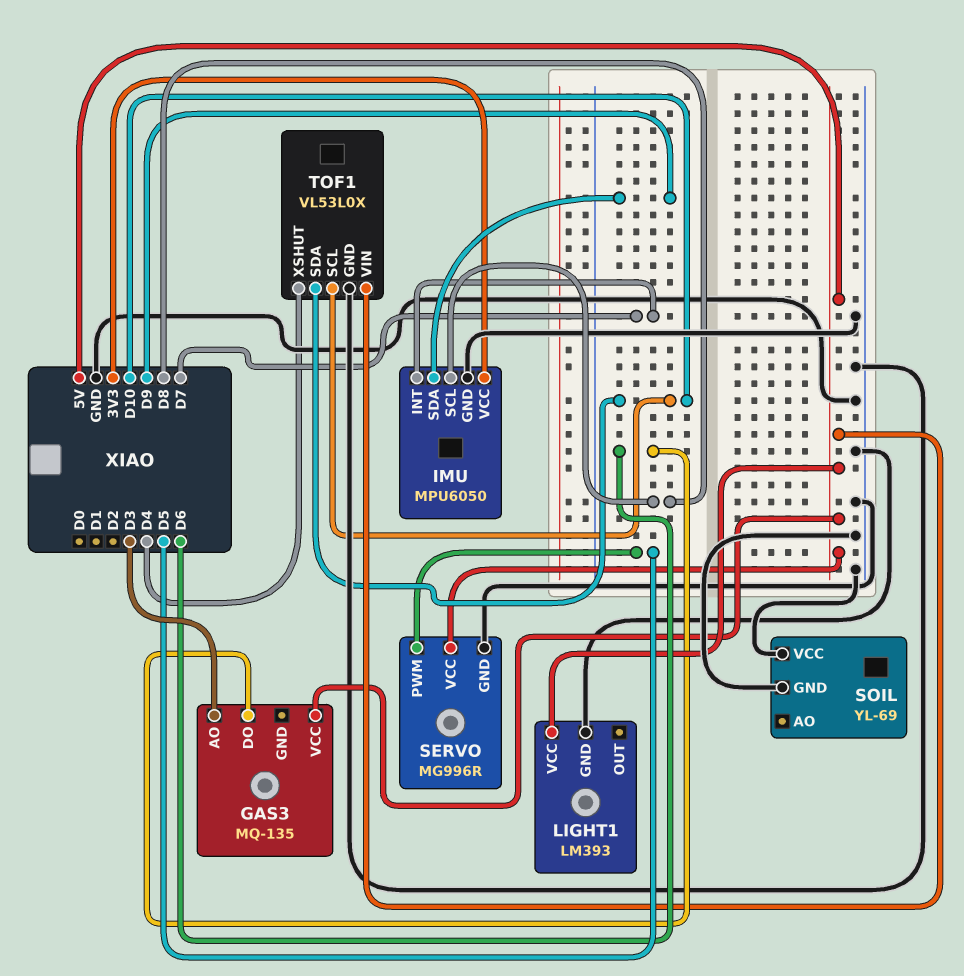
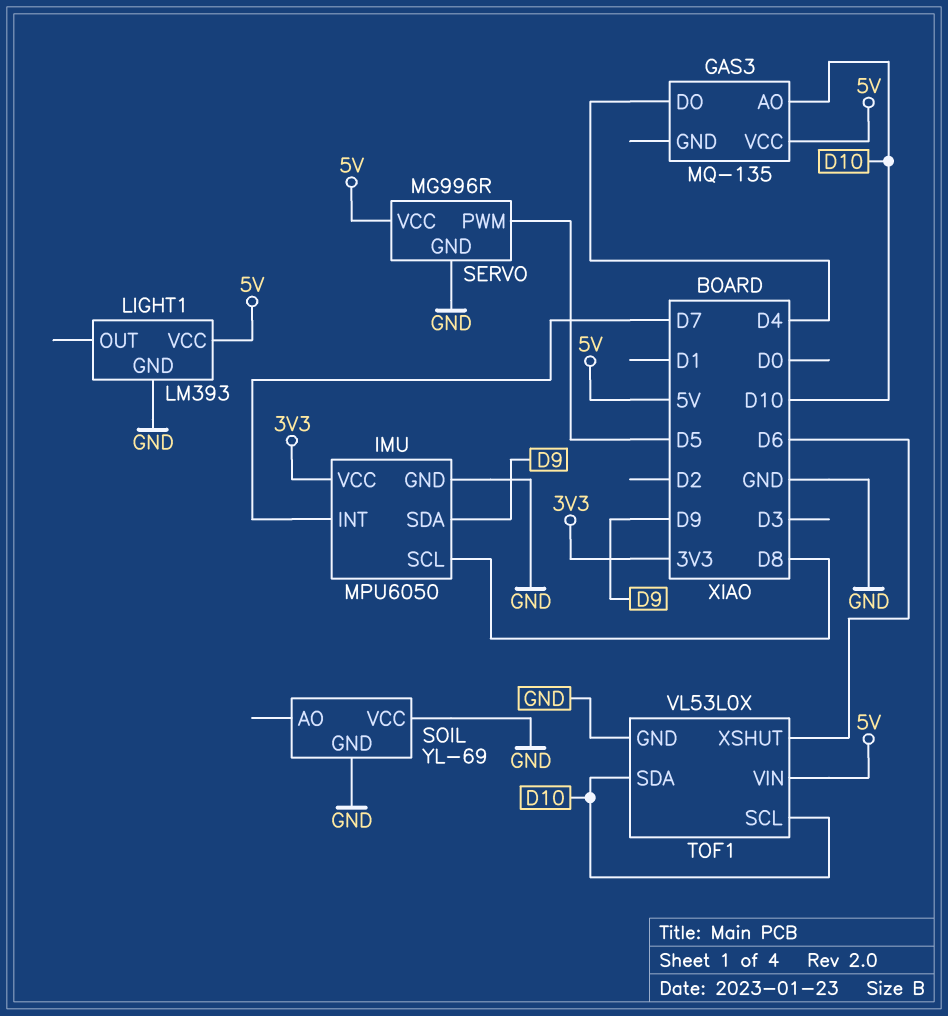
GAS3 pin AO: D3 -> D10
GAS3 pin DO: D6 -> D4
TOF1 pin XSHUT: D4 -> D6

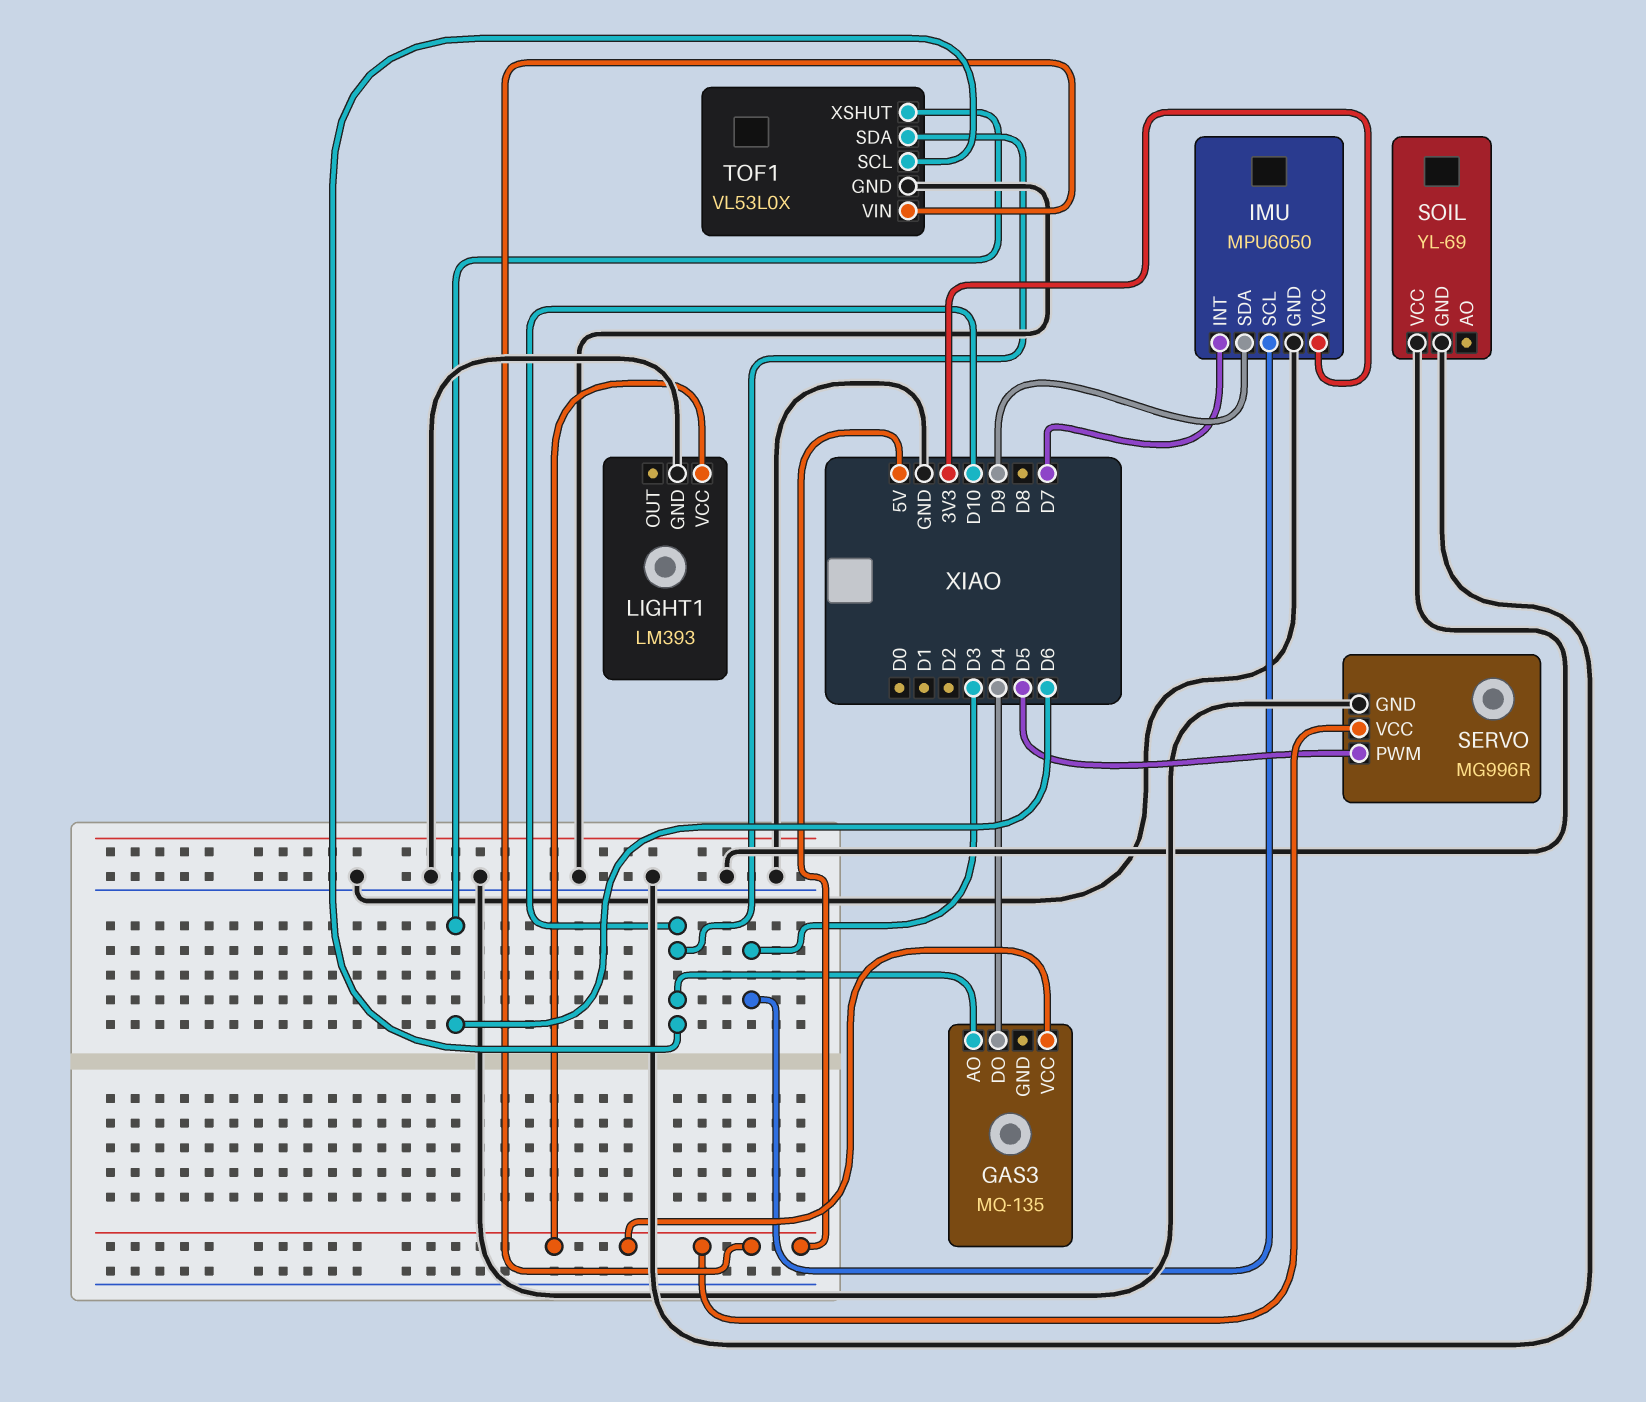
IMU pin SCL: D8 -> D3

